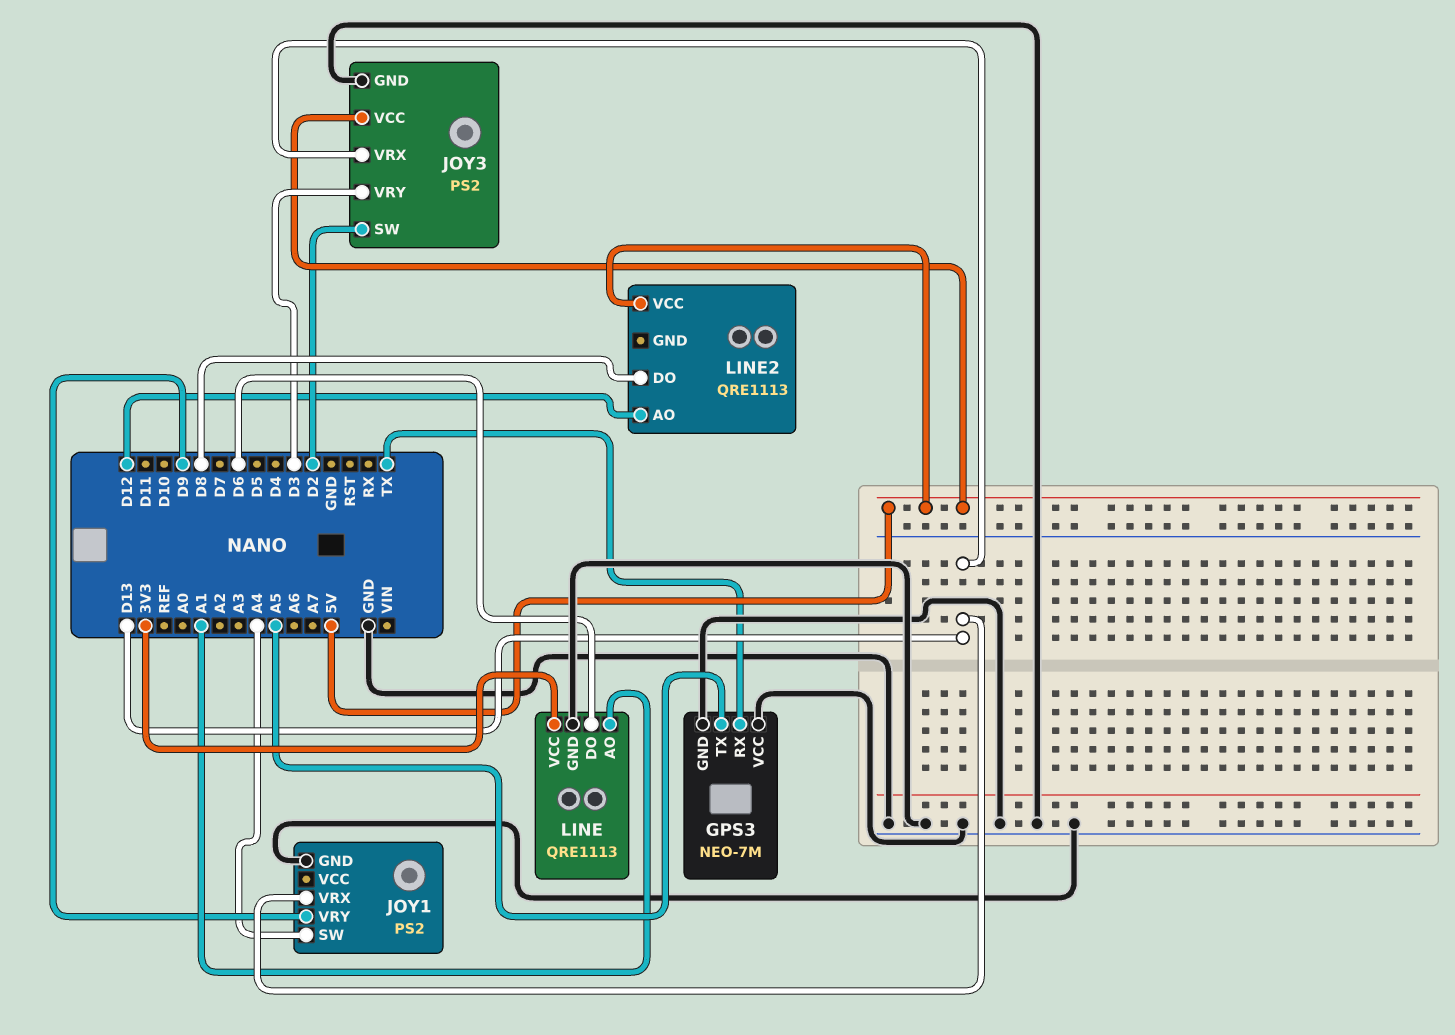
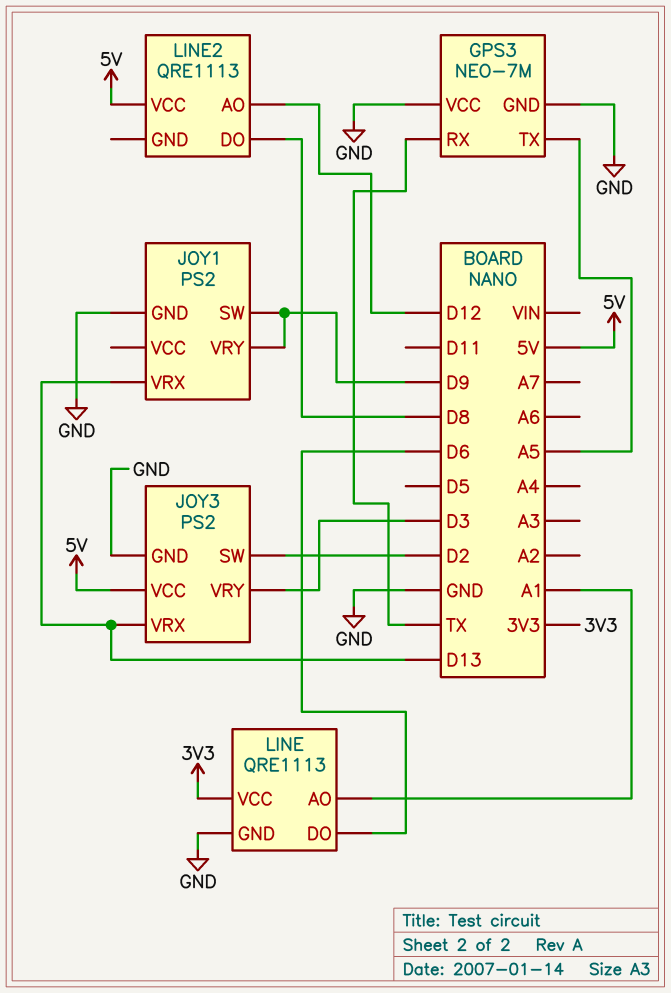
JOY1 pin SW: A4 -> D9

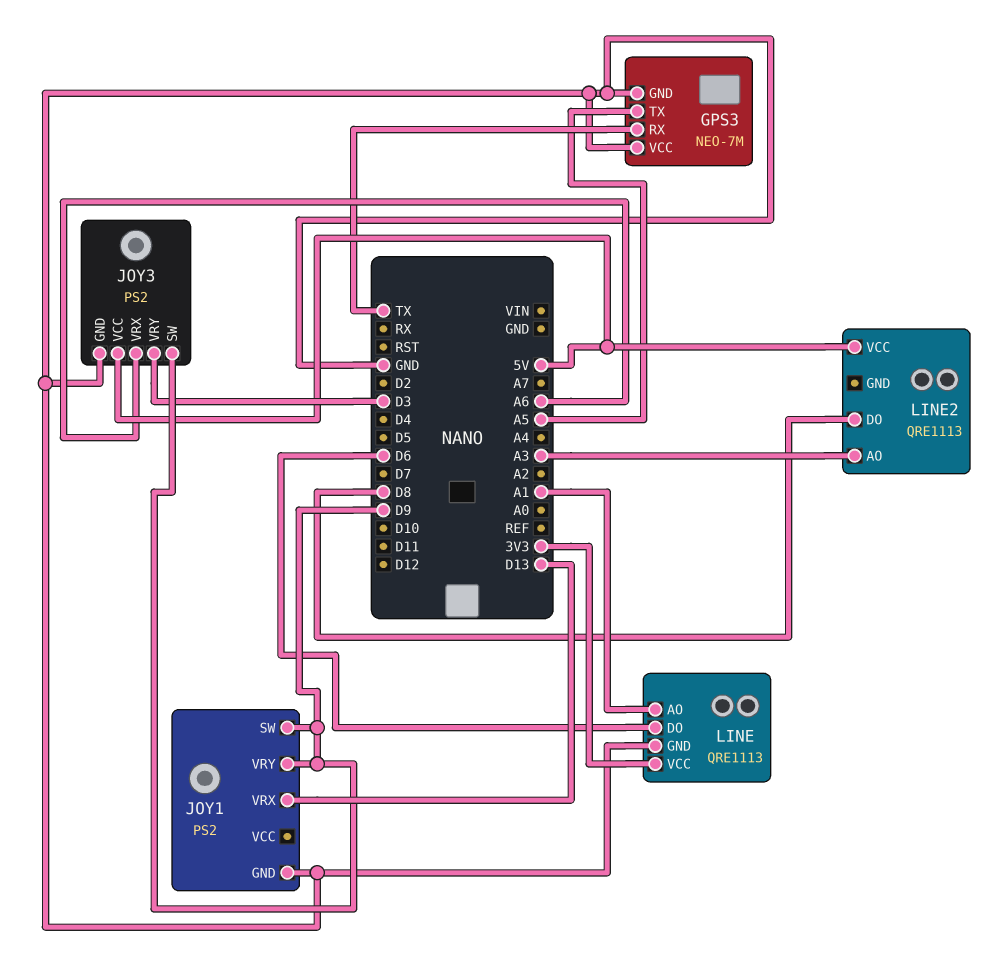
JOY3 pin SW: D2 -> D9
JOY3 pin VRX: D13 -> A6
LINE2 pin AO: D12 -> A3

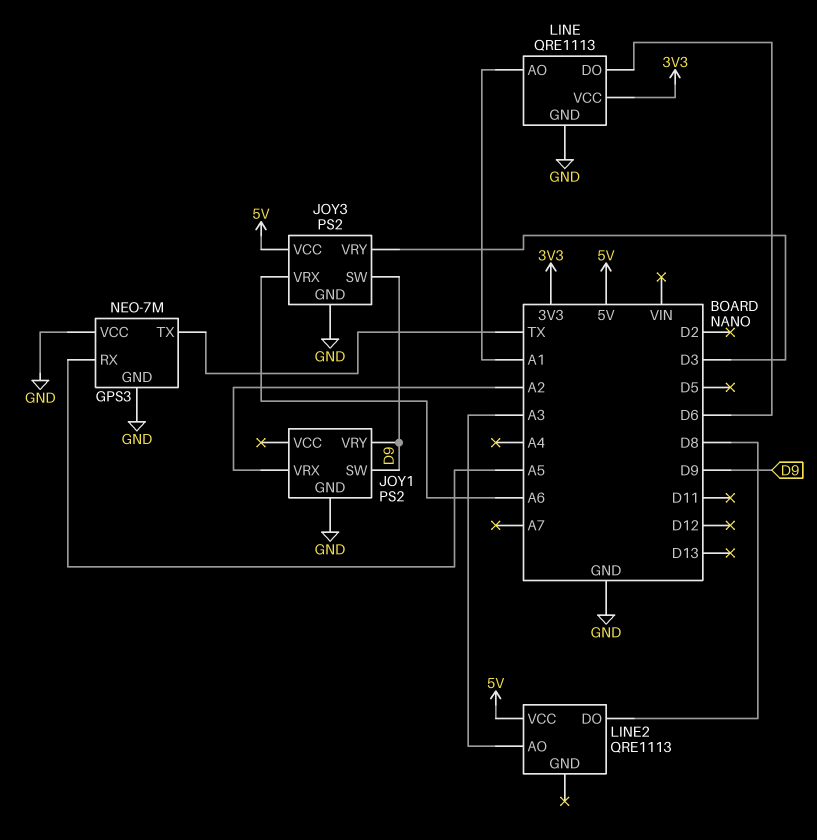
GPS3 pin RX: TX -> A5
GPS3 pin TX: A5 -> TX
JOY1 pin VRX: D13 -> A2

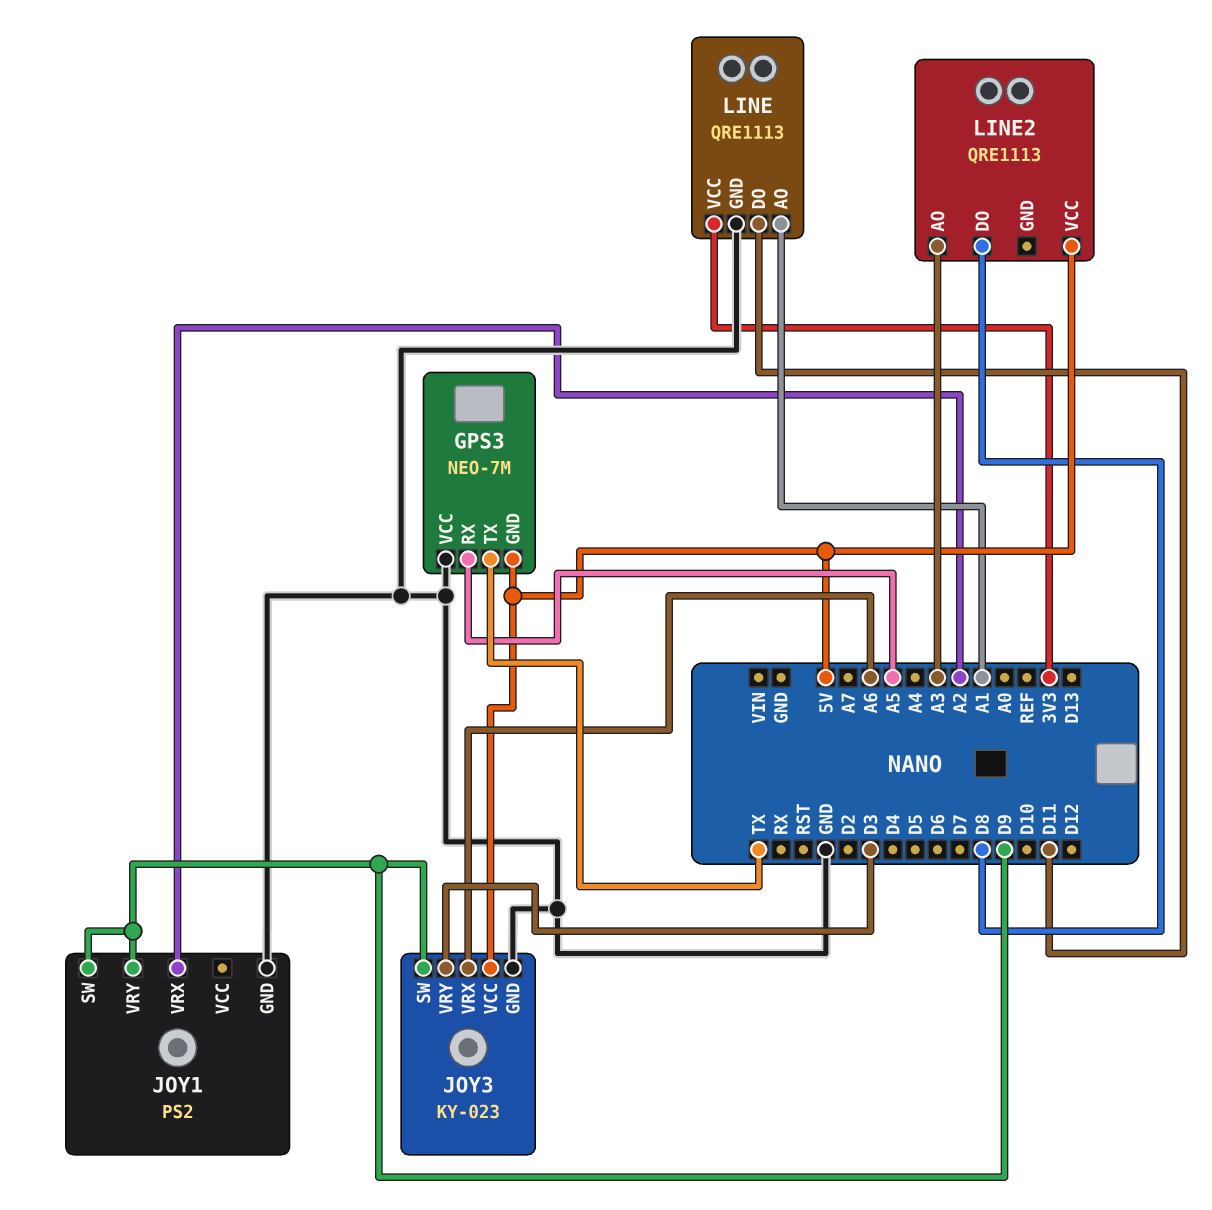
GPS3 pin GND: GND -> 5V
JOY3: PS2 -> KY-023
LINE pin DO: D6 -> D11

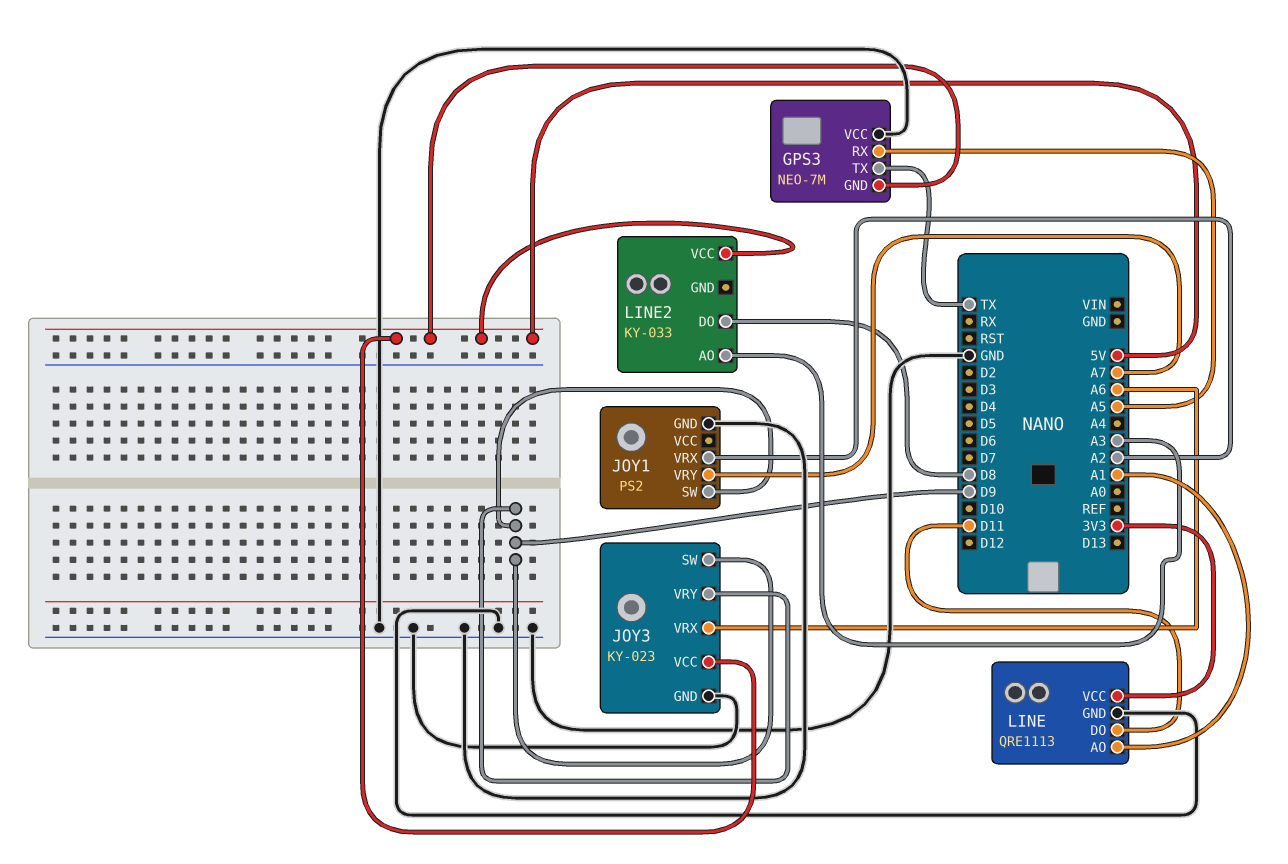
JOY1 pin VRY: D9 -> A7
JOY3 pin VRY: D3 -> D9
LINE2: QRE1113 -> KY-033

